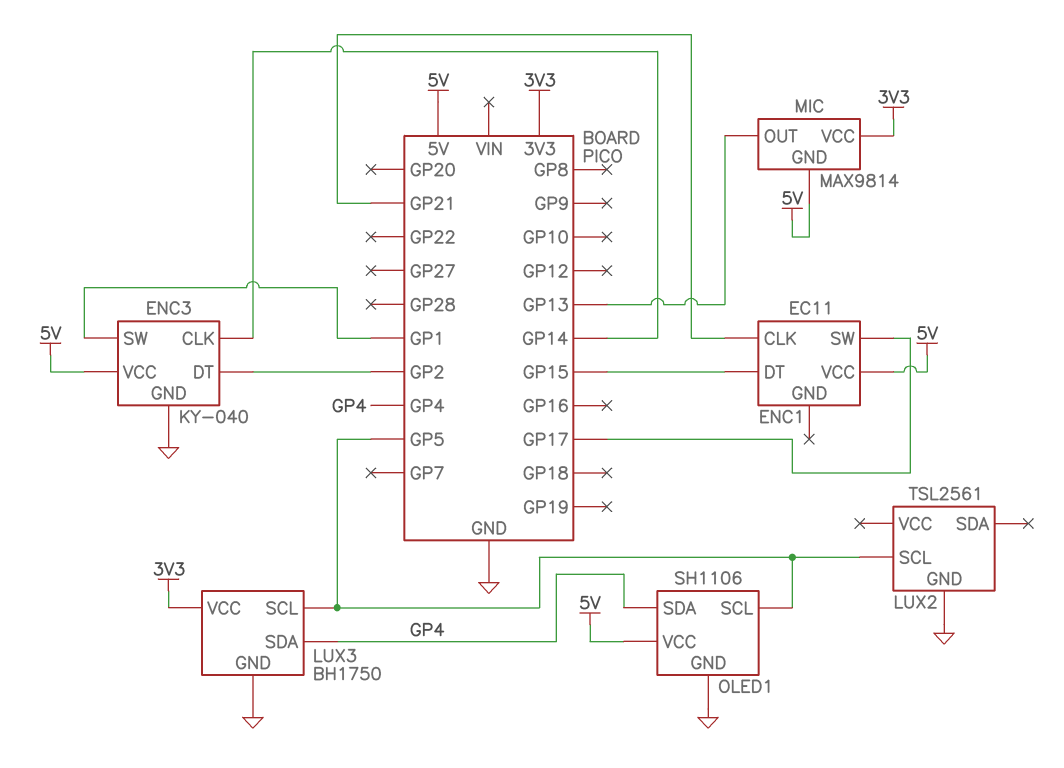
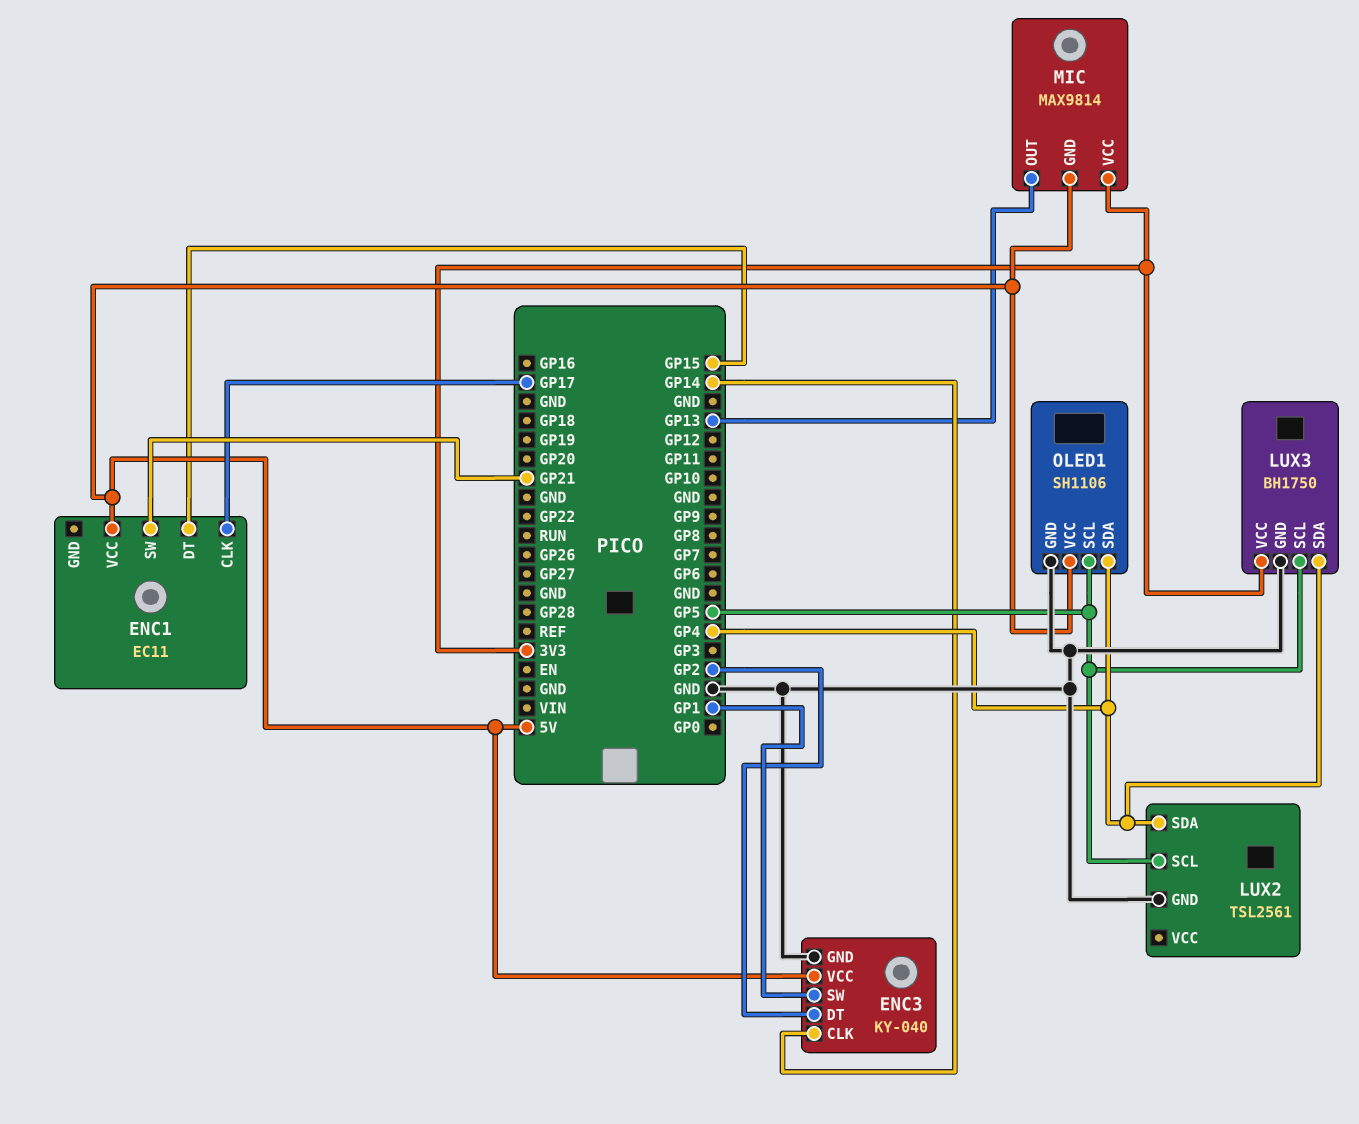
ENC1 pin CLK: GP21 -> GP17
ENC1 pin SW: GP17 -> GP21
LUX2 pin SDA: none -> GP4

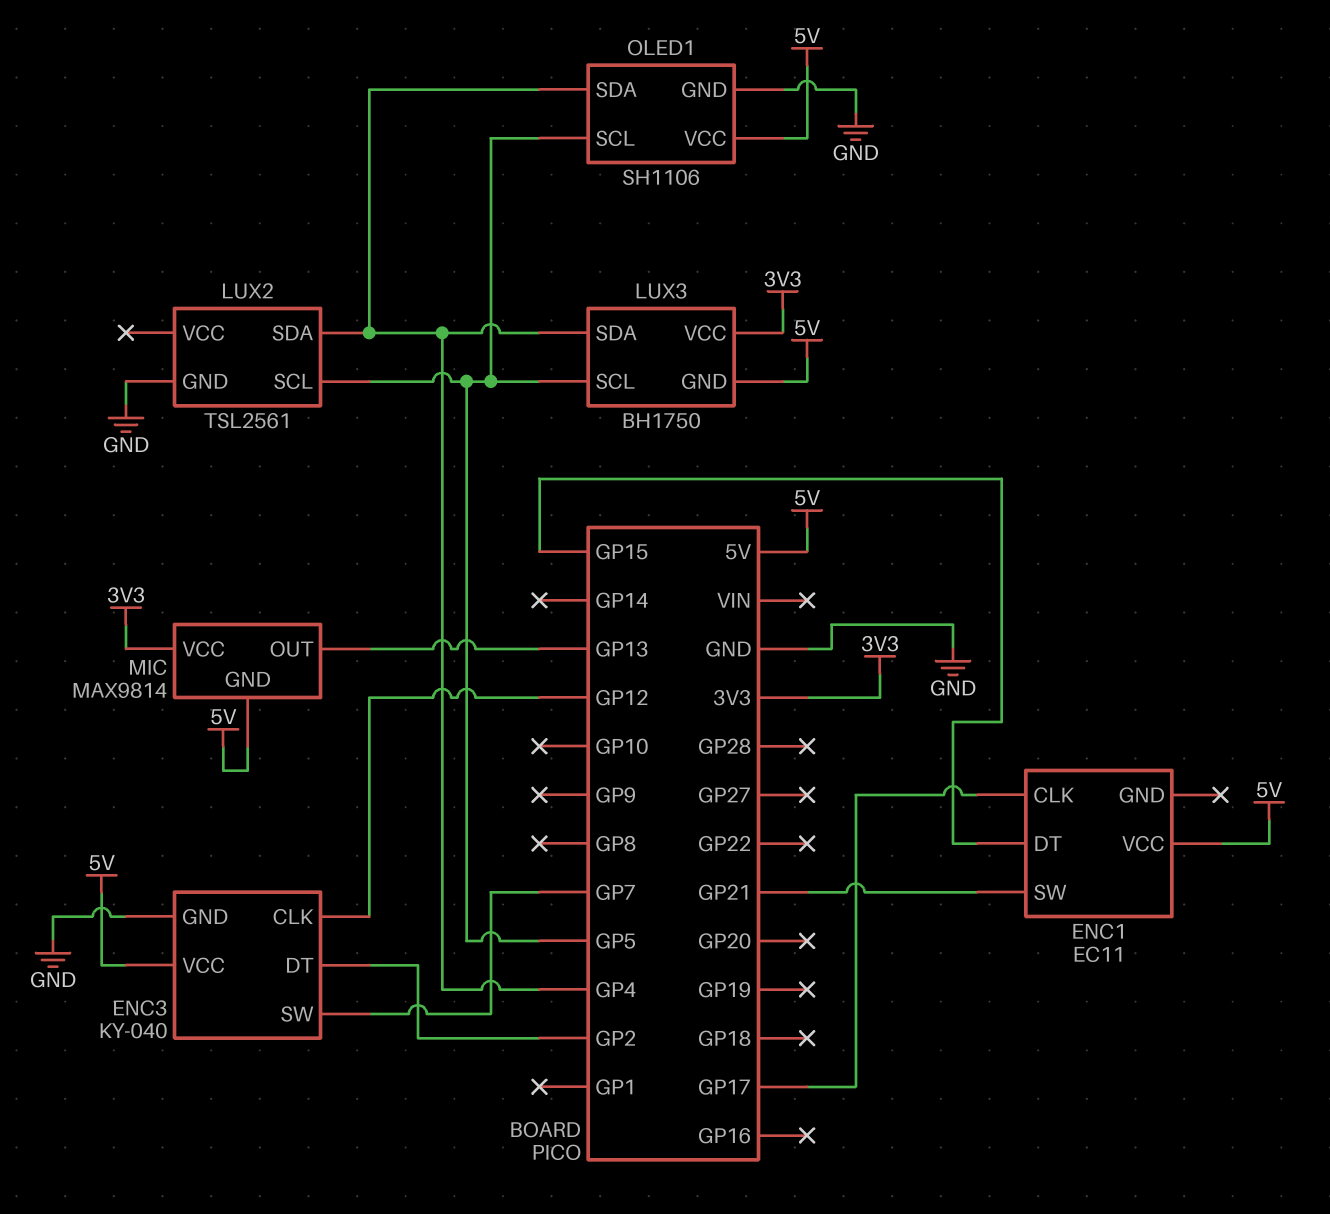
ENC3 pin CLK: GP14 -> GP12
ENC3 pin SW: GP1 -> GP7
LUX3 pin GND: GND -> 5V

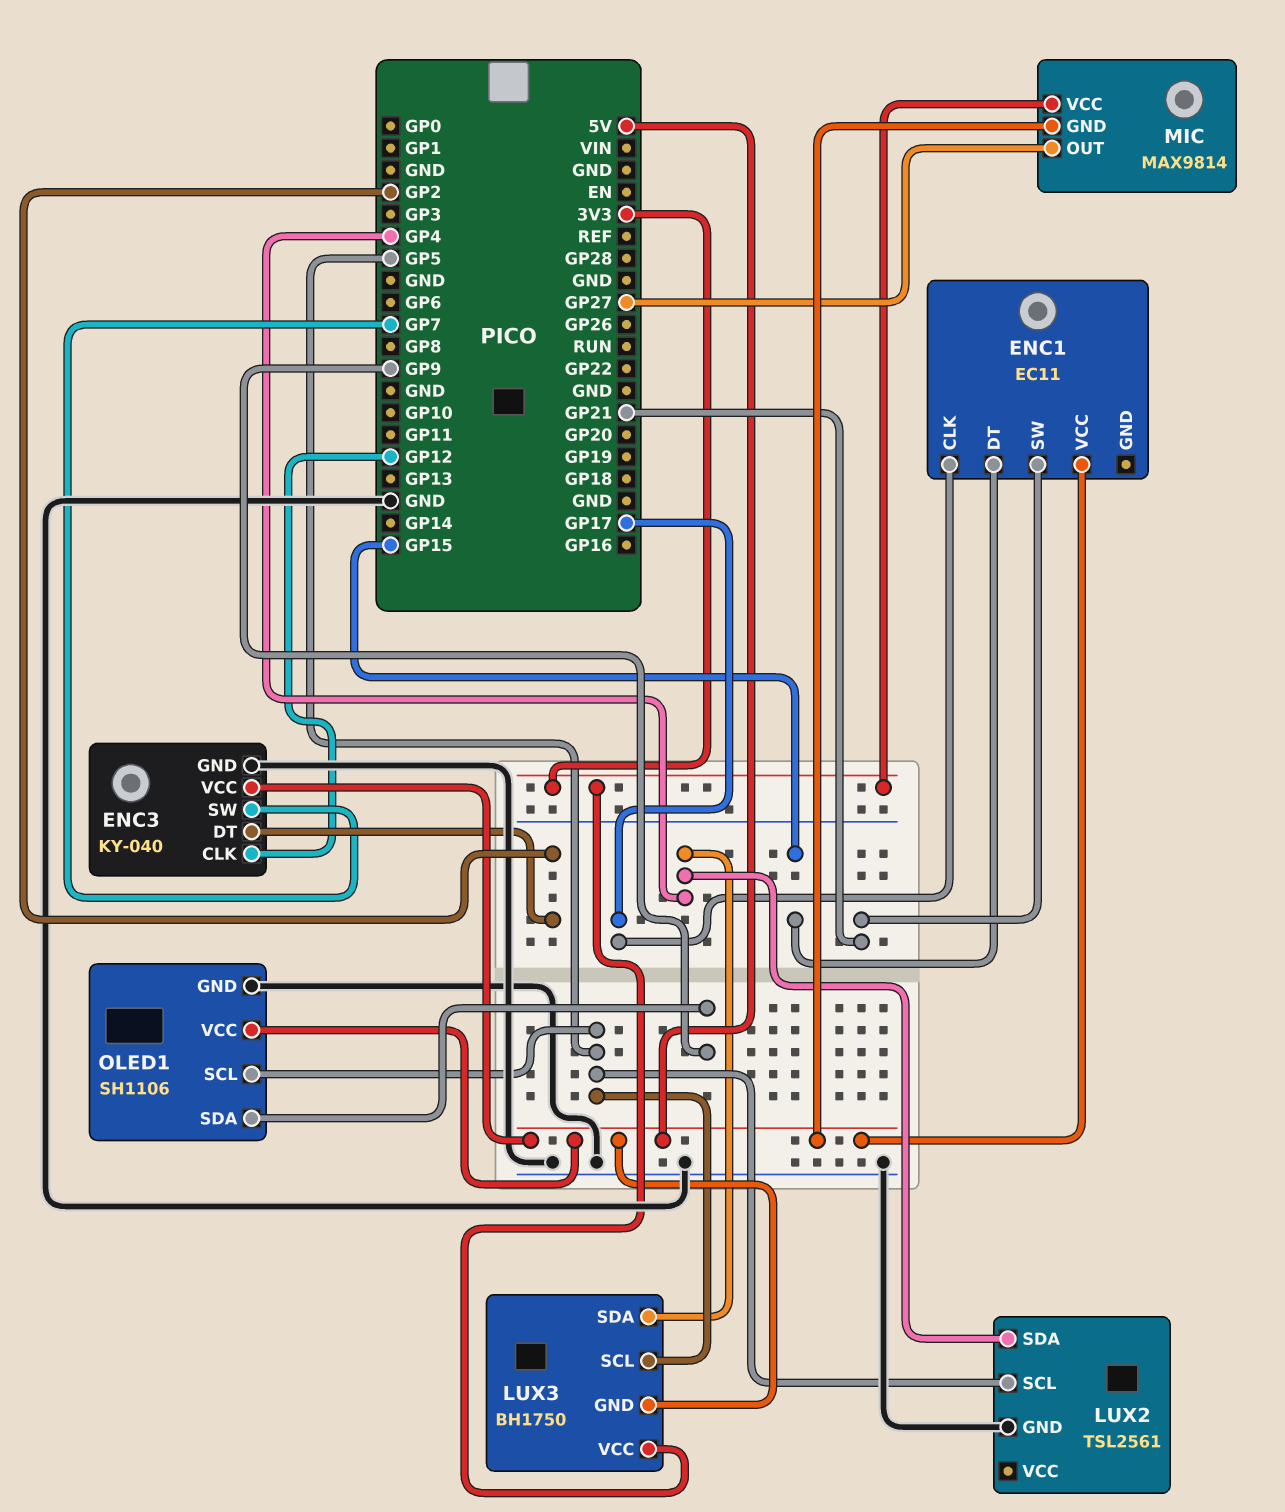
MIC pin OUT: GP13 -> GP27
OLED1 pin SDA: GP4 -> GP9

